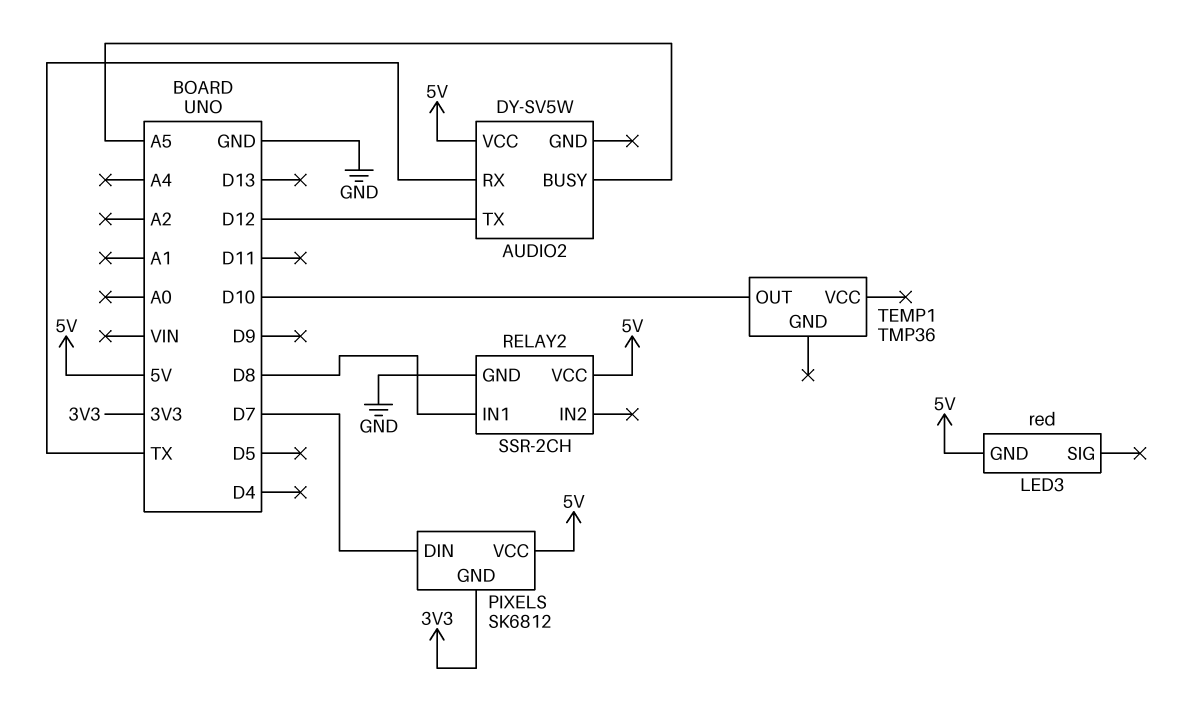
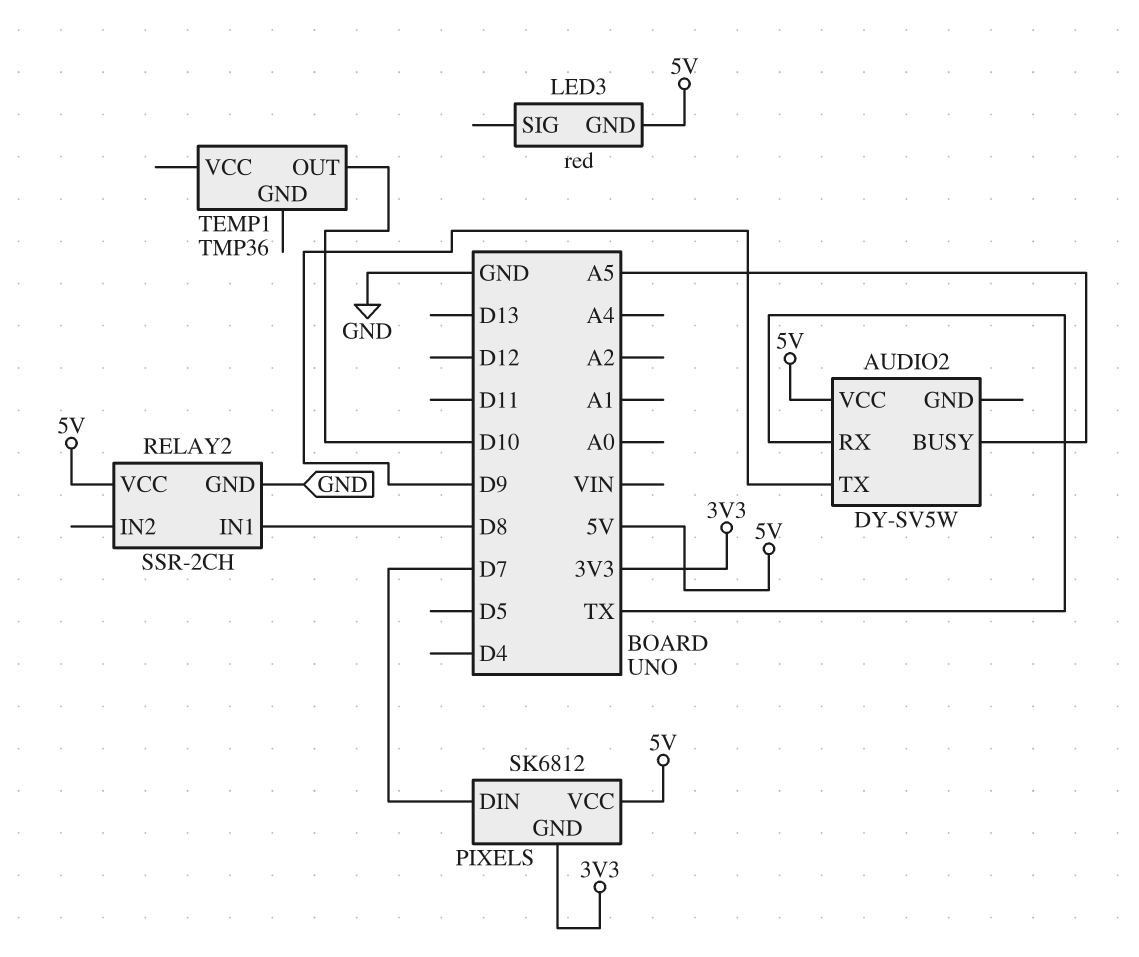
AUDIO2 pin TX: D12 -> D9

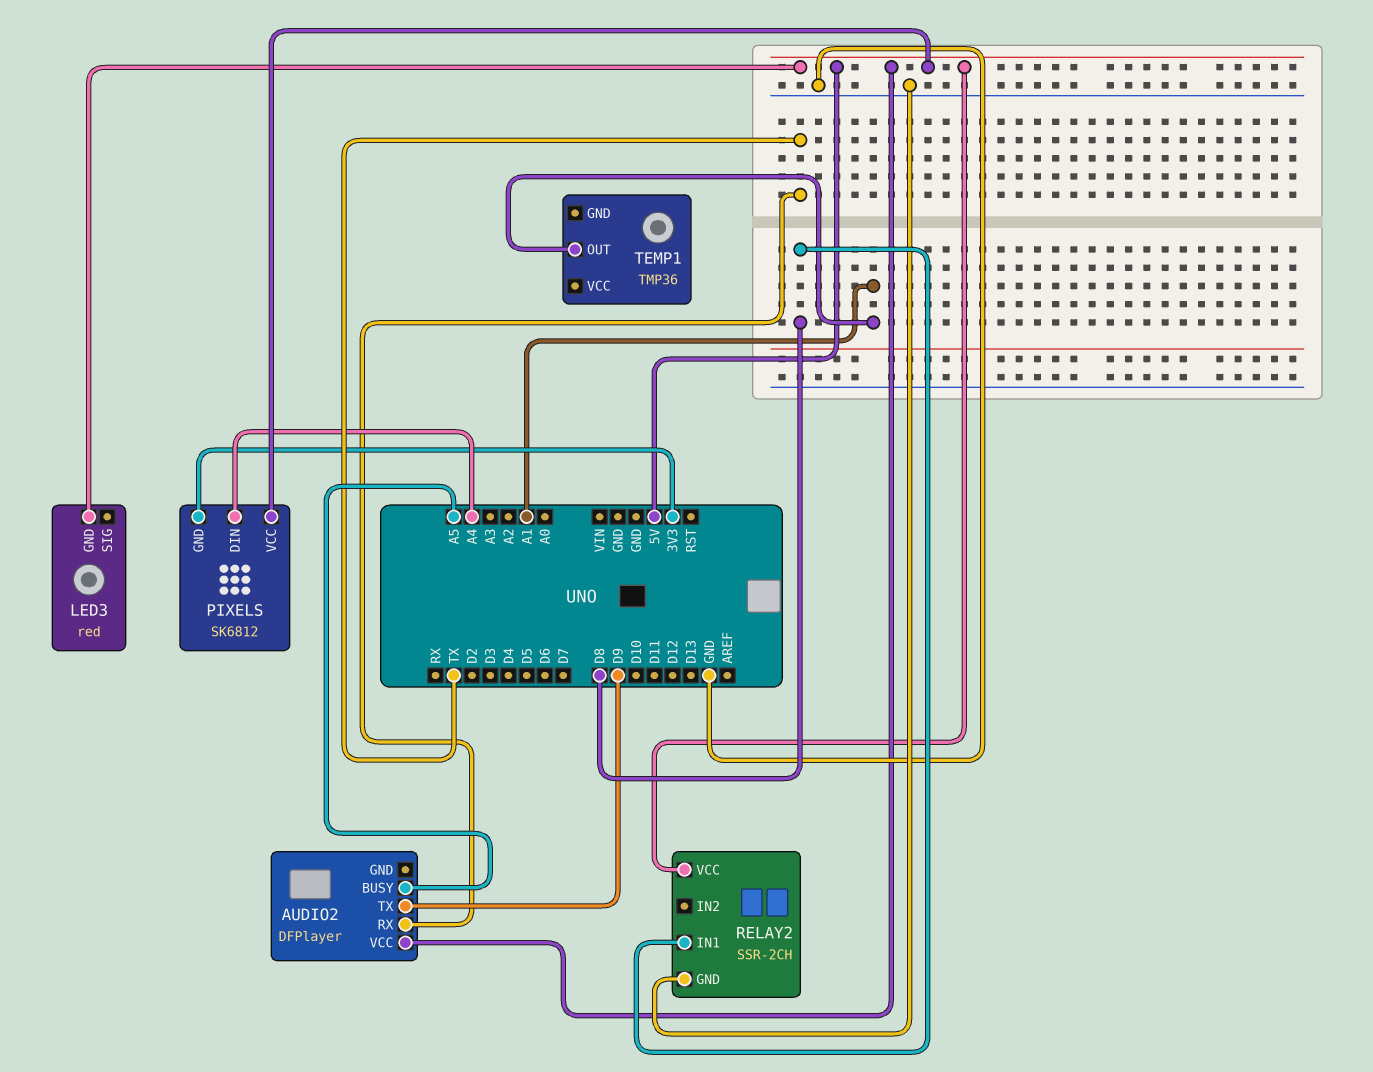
AUDIO2: DY-SV5W -> DFPlayer
PIXELS pin DIN: D7 -> A4
TEMP1 pin OUT: D10 -> A1

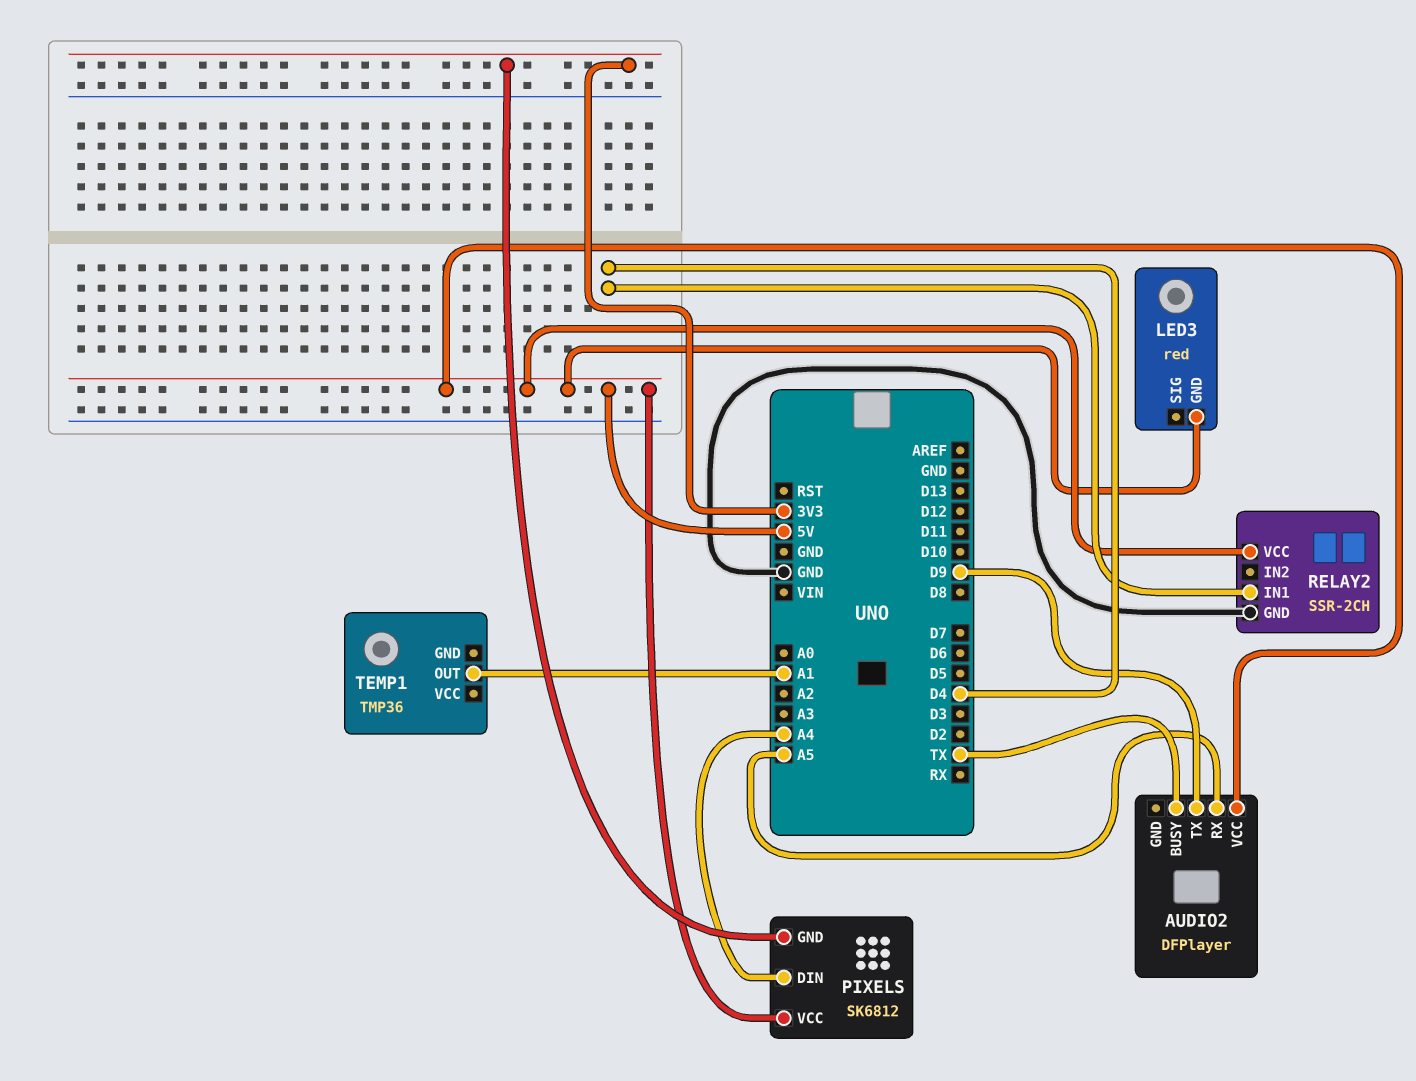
AUDIO2 pin BUSY: A5 -> TX
AUDIO2 pin RX: TX -> A5
RELAY2 pin IN1: D8 -> D4

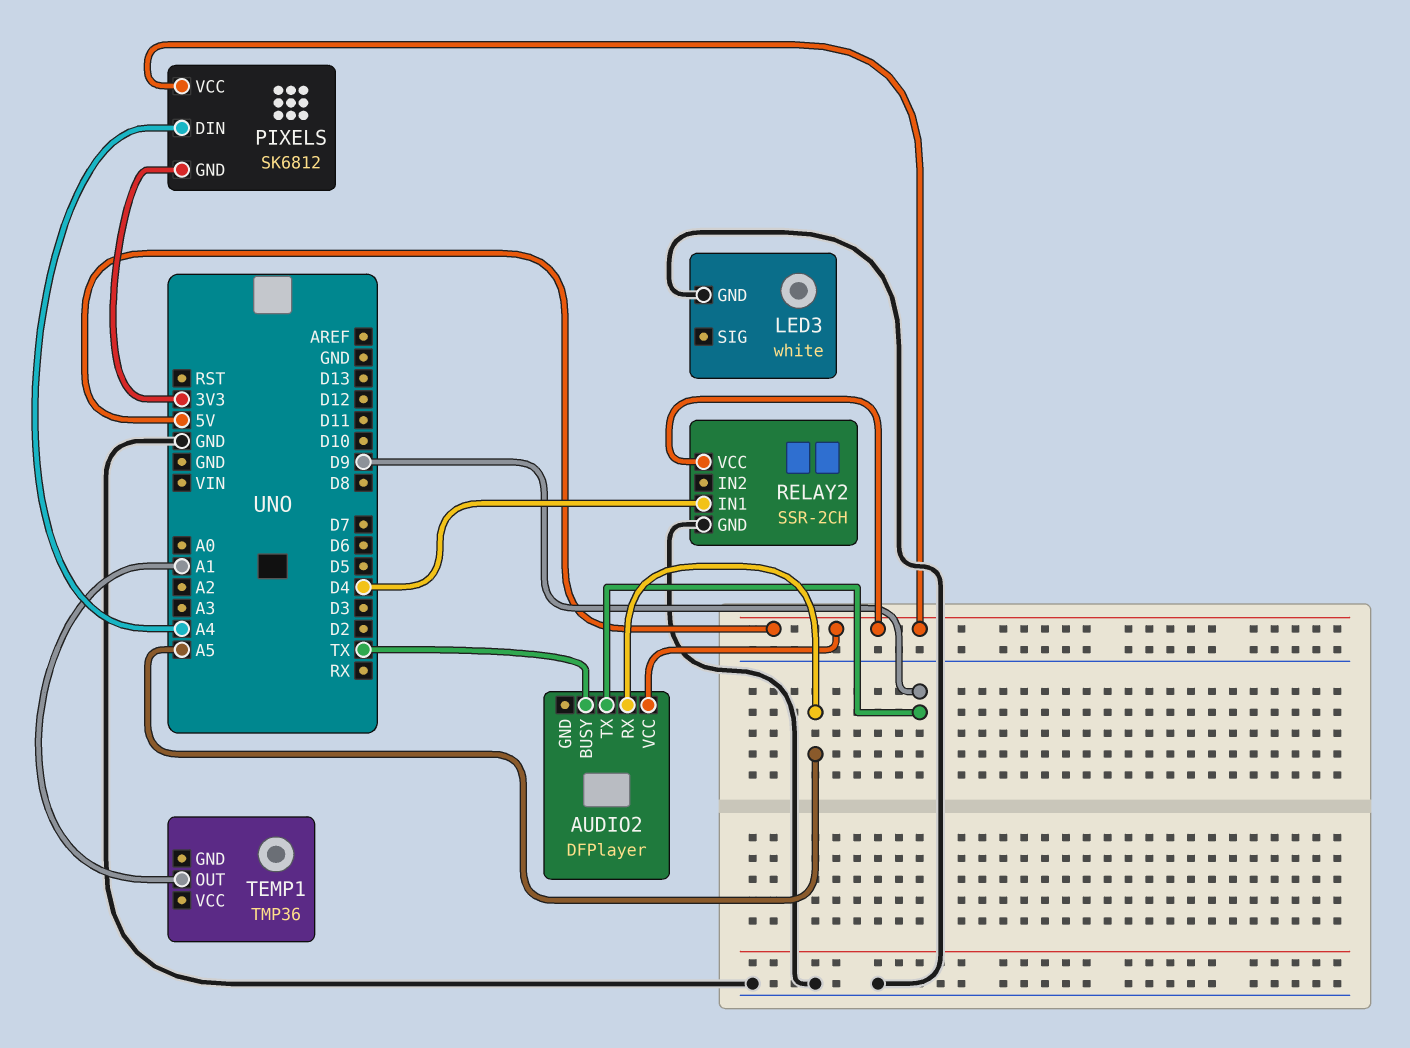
LED3: red -> white
LED3 pin GND: 5V -> GND

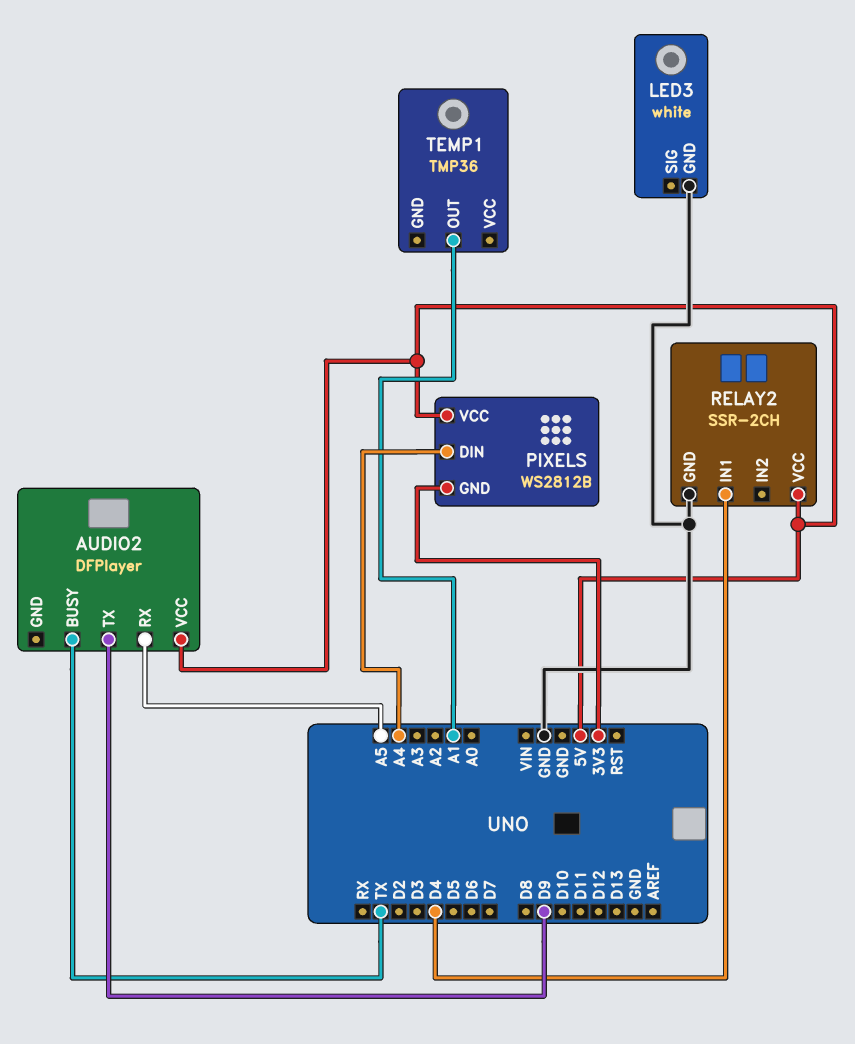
PIXELS: SK6812 -> WS2812B

